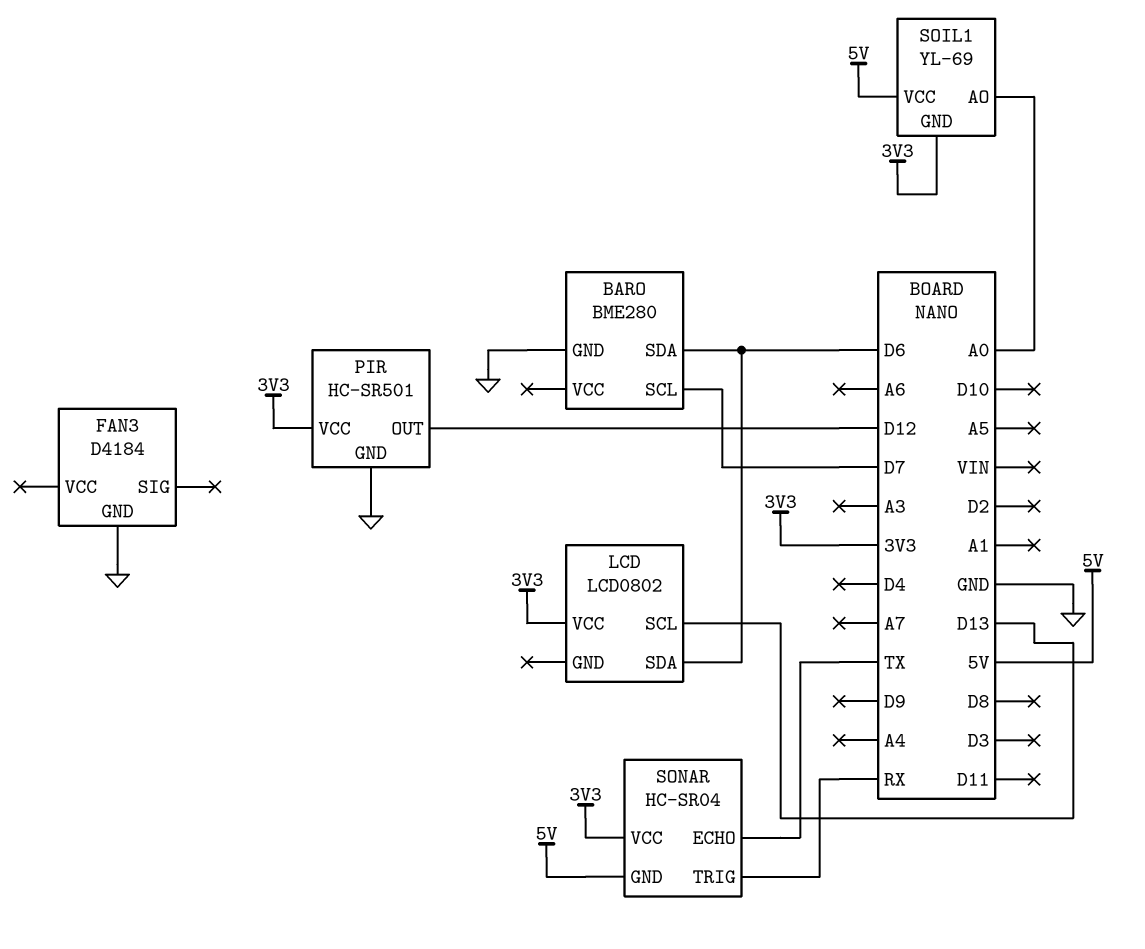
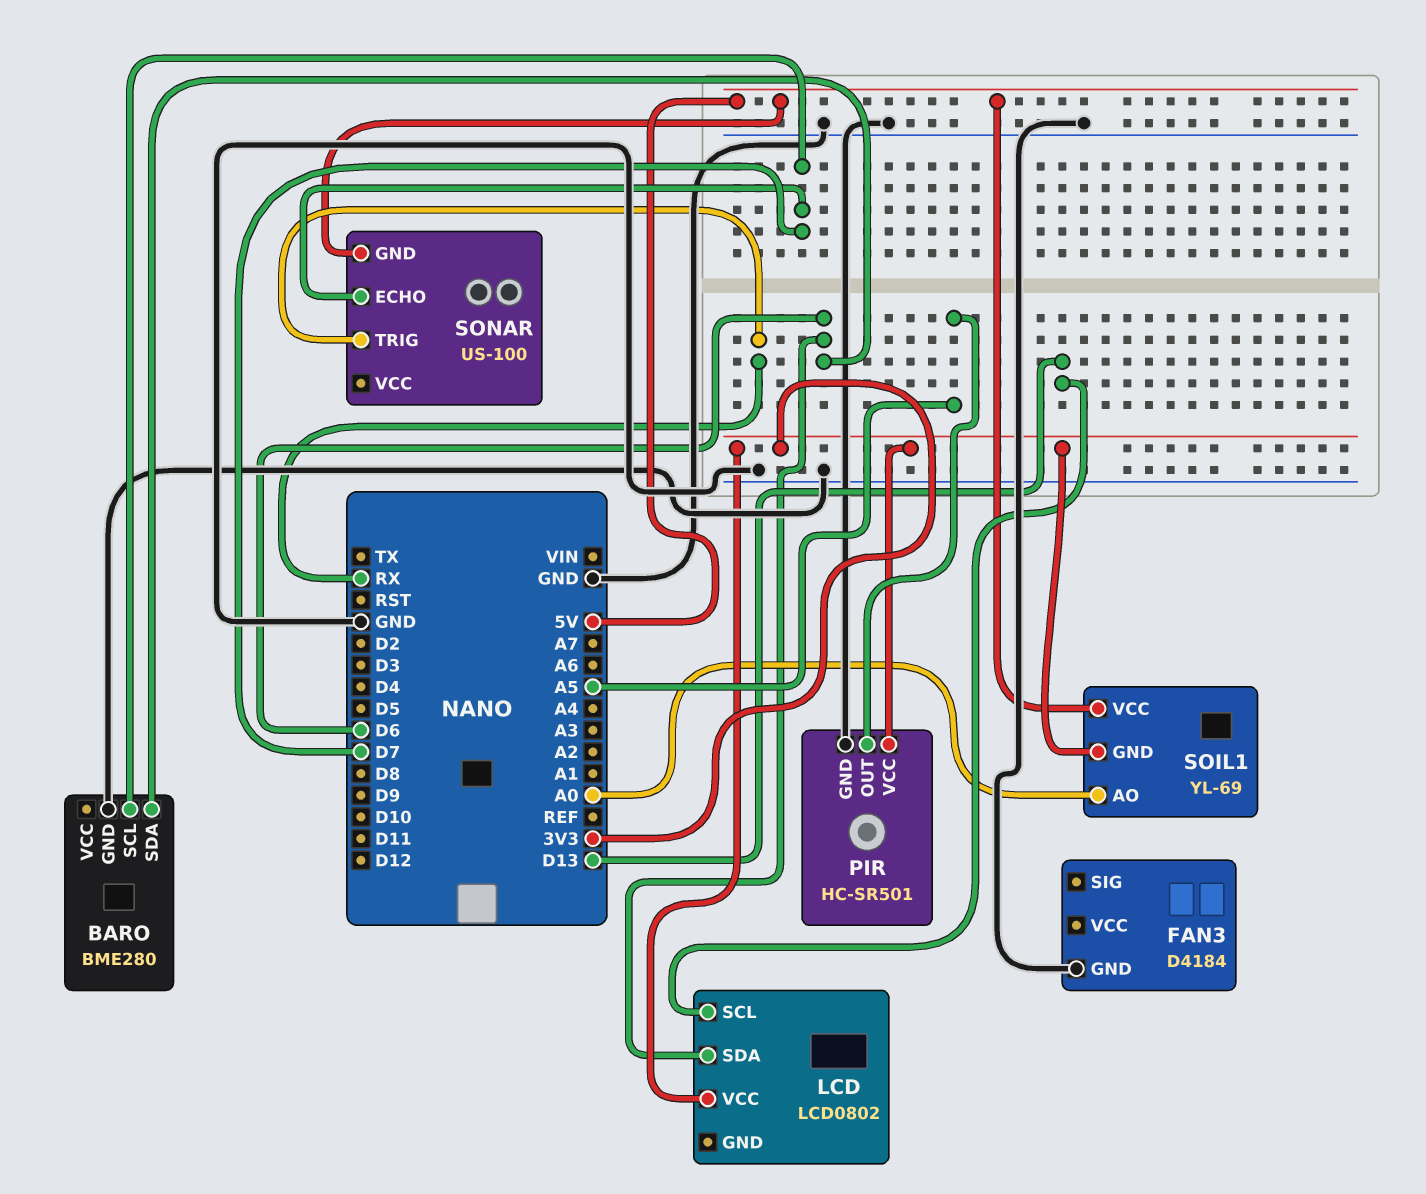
PIR pin OUT: D12 -> A5
SONAR: HC-SR04 -> US-100
SONAR pin ECHO: TX -> D7
SONAR pin VCC: 3V3 -> none

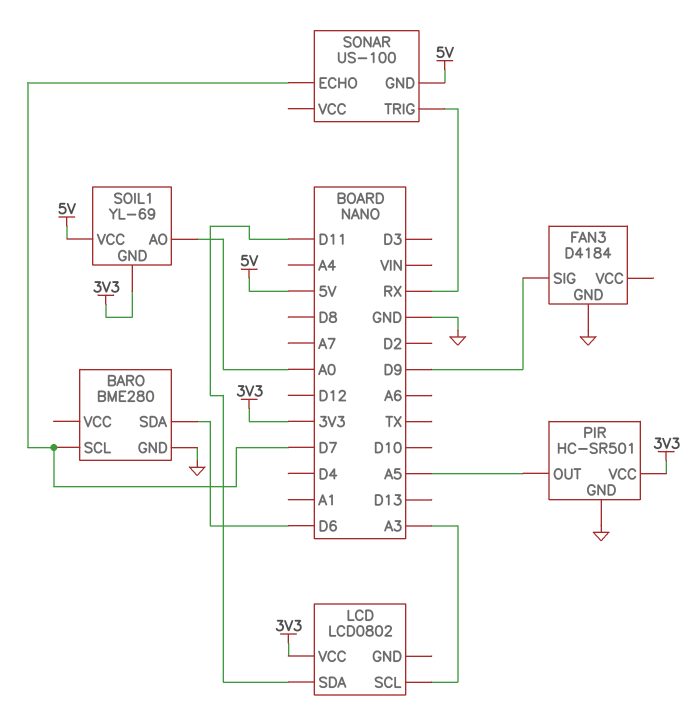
FAN3 pin SIG: none -> D9
LCD pin SCL: D13 -> A3
LCD pin SDA: D6 -> D11

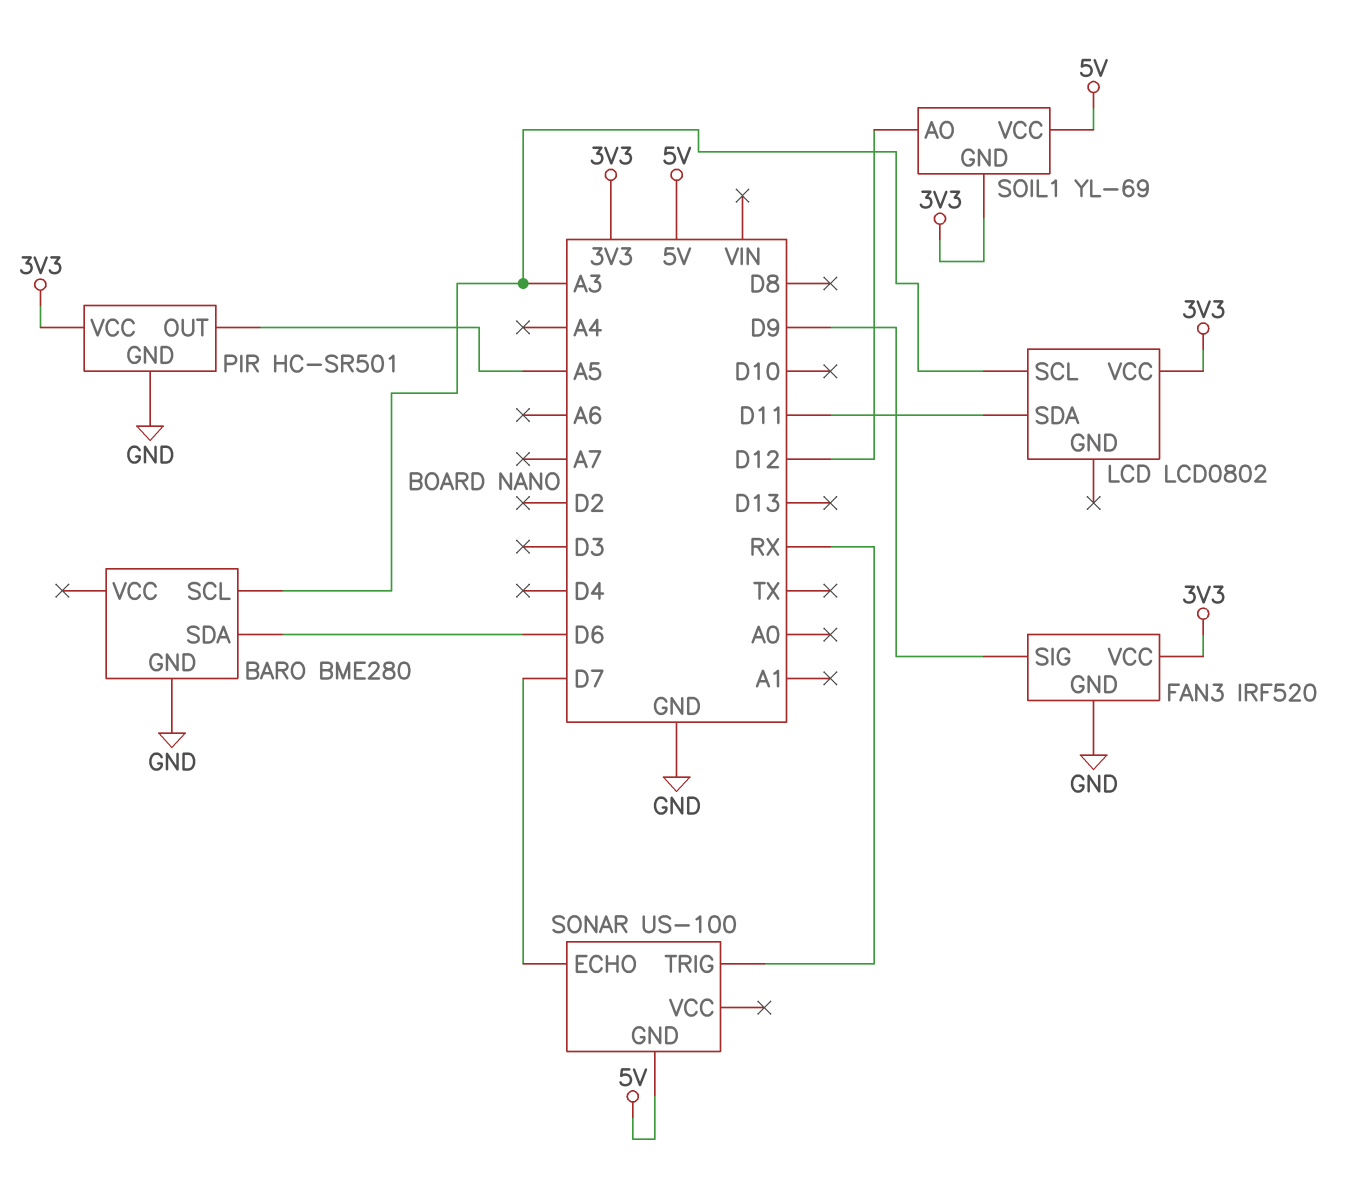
BARO pin SCL: D7 -> A3
FAN3: D4184 -> IRF520
FAN3 pin VCC: none -> 3V3
SOIL1 pin AO: A0 -> D12

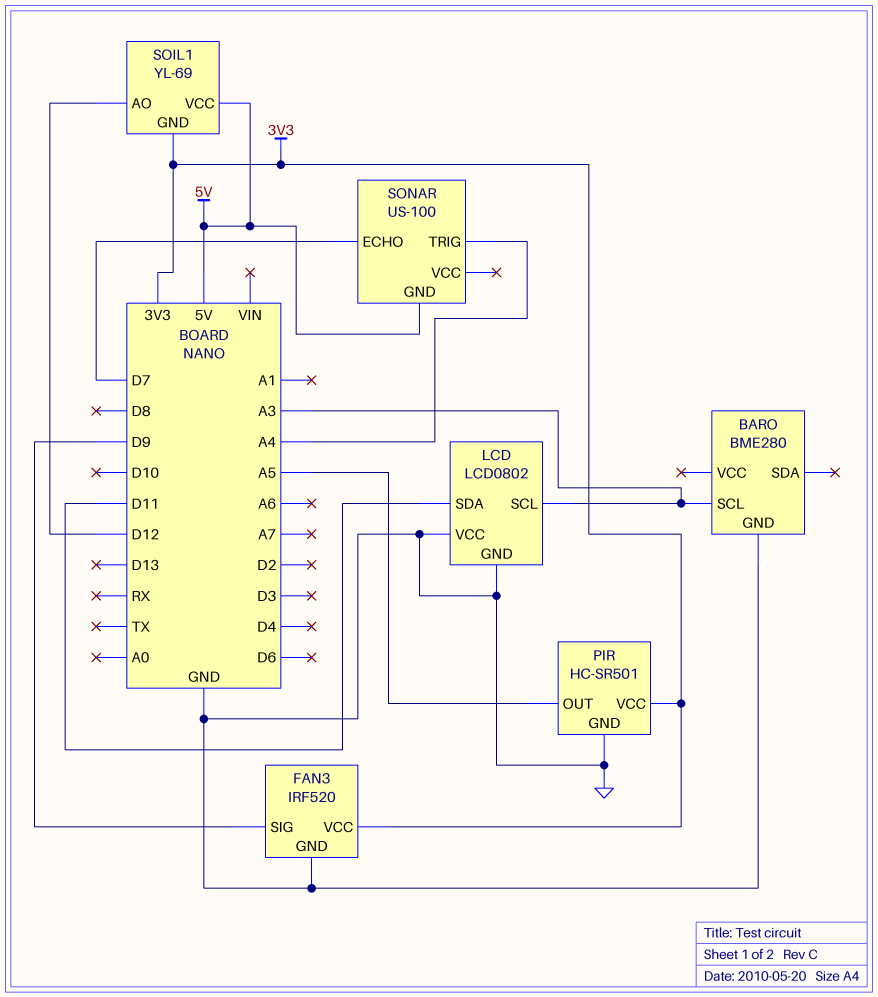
BARO pin SDA: D6 -> none
LCD pin GND: none -> GND
LCD pin VCC: 3V3 -> GND
SONAR pin TRIG: RX -> A4

